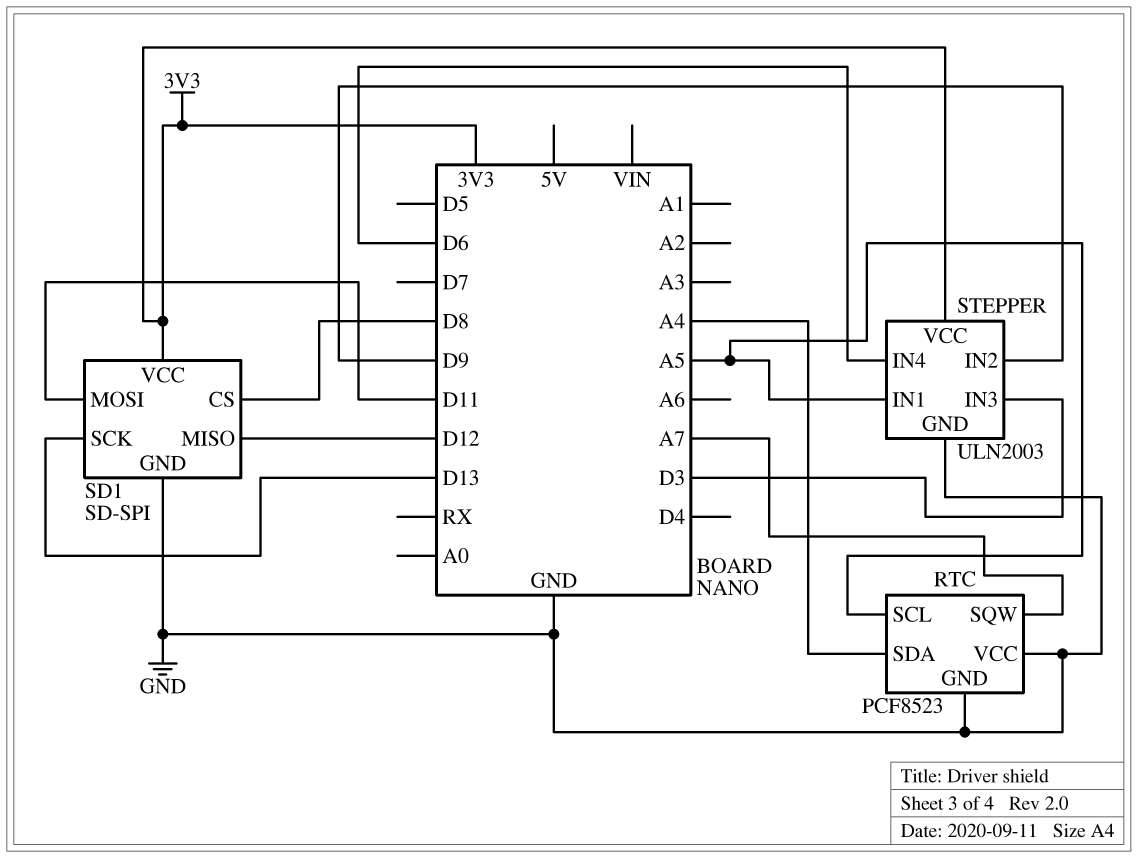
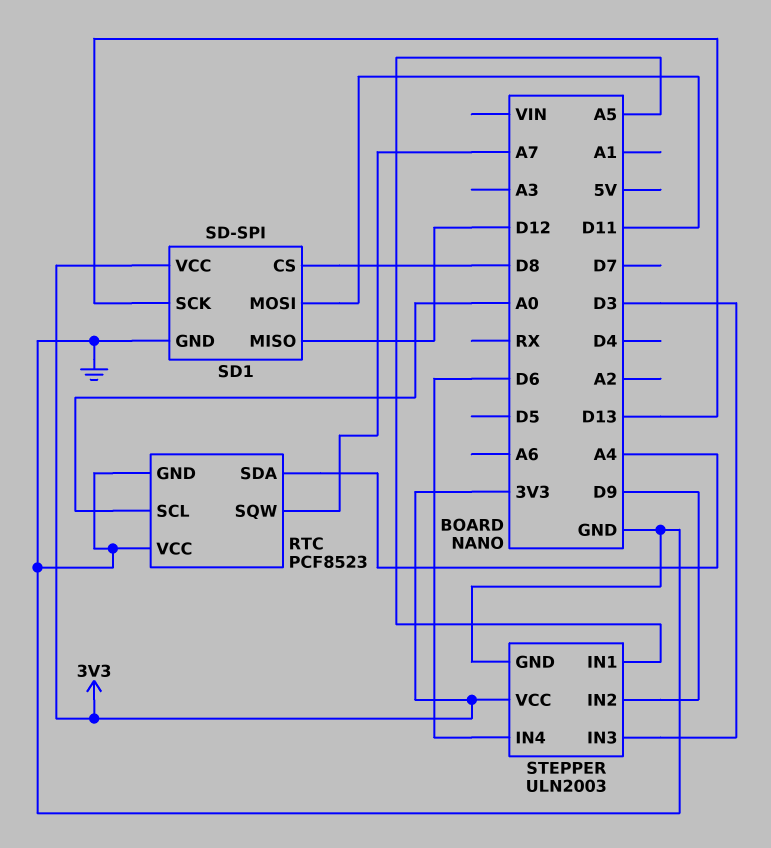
RTC pin SCL: A5 -> A0

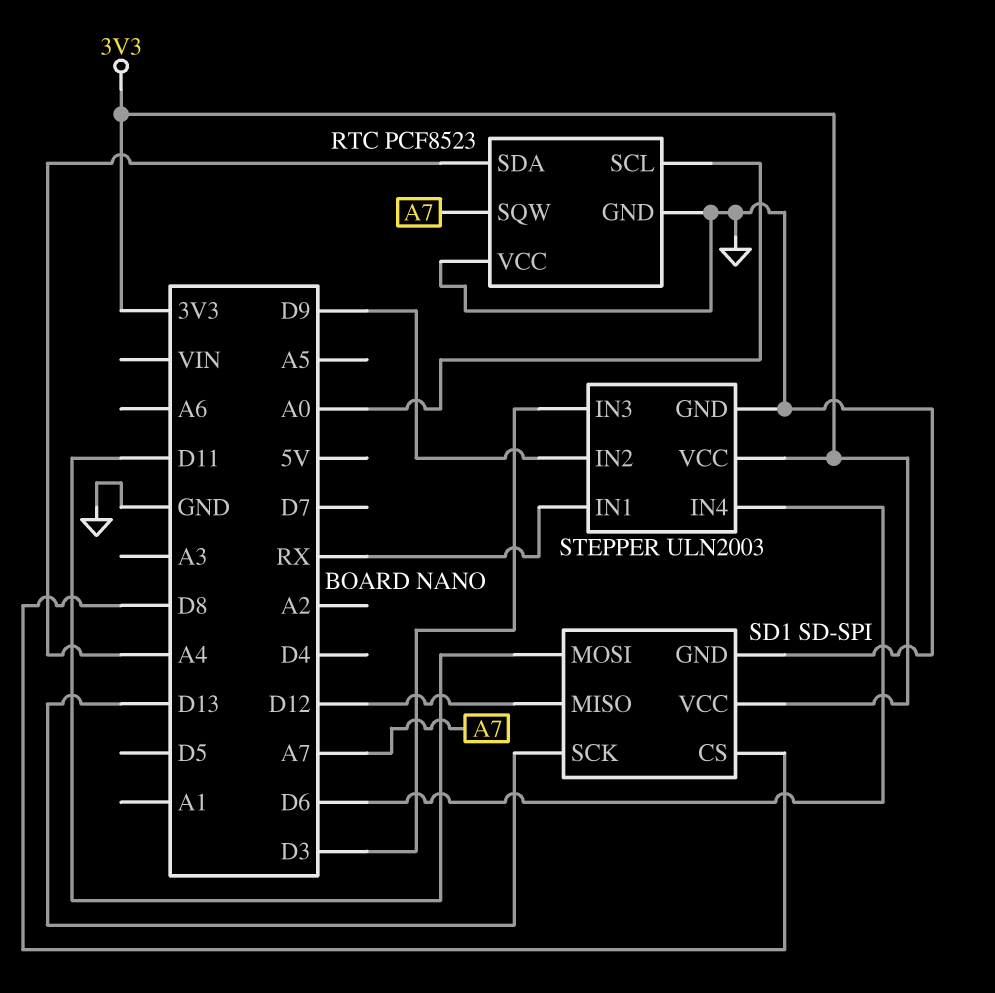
STEPPER pin IN1: A5 -> RX

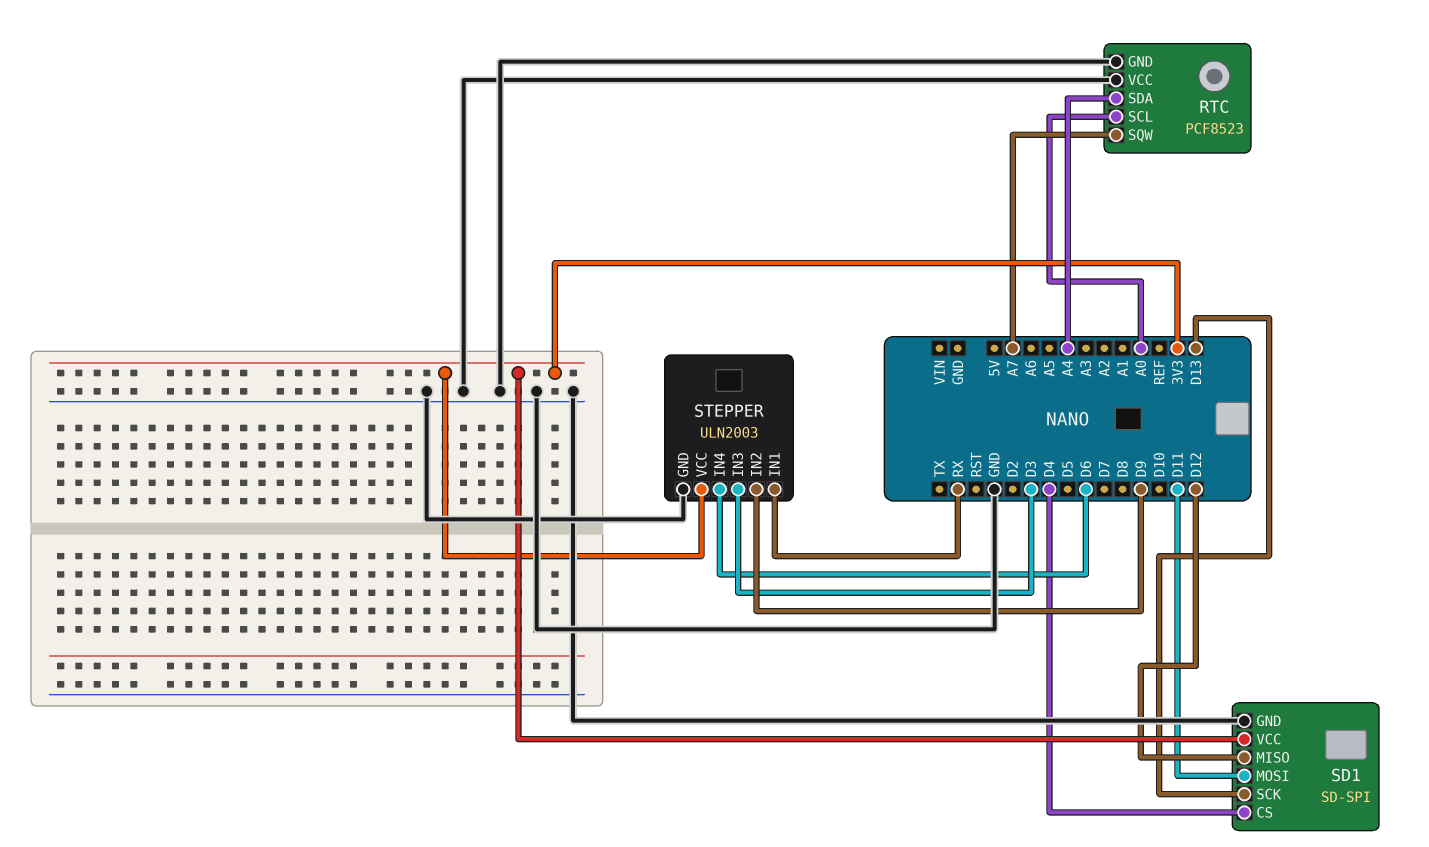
SD1 pin CS: D8 -> D4

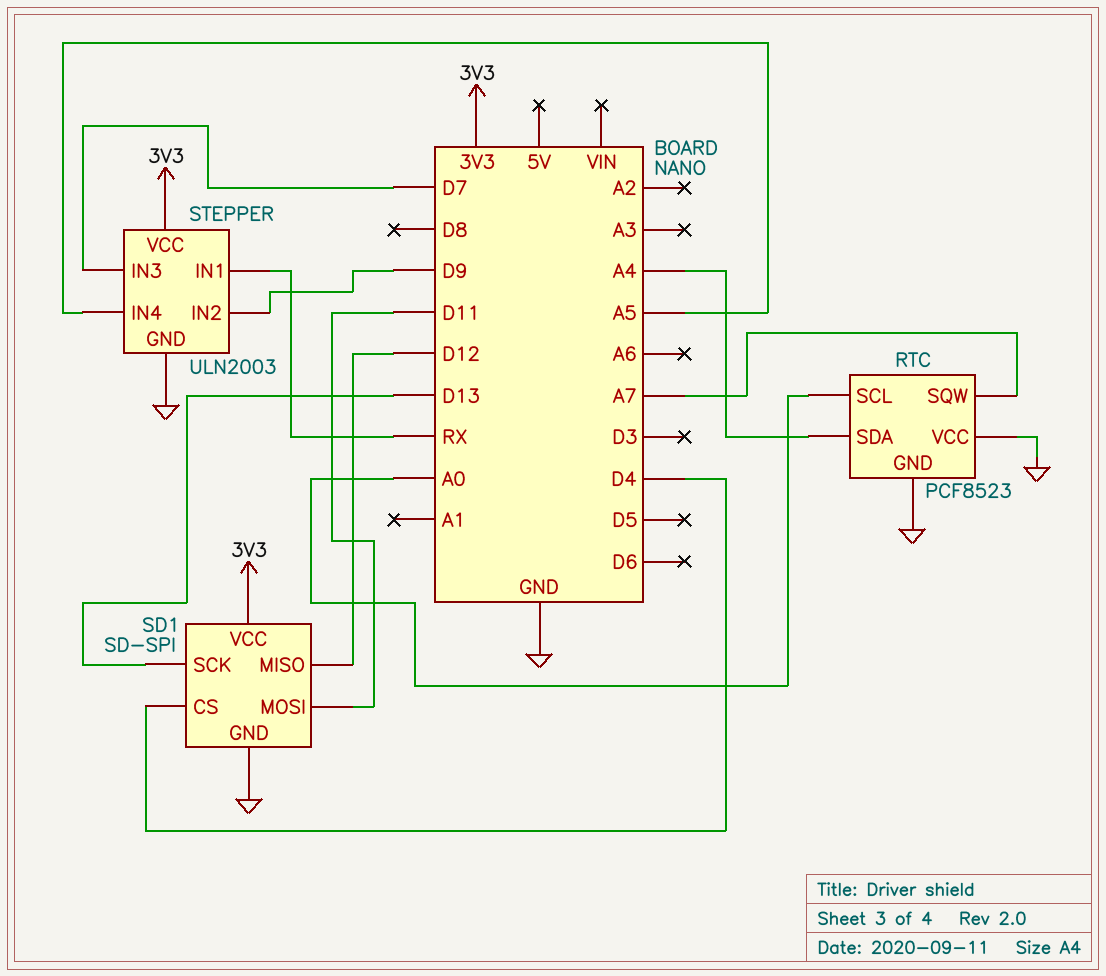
STEPPER pin IN3: D3 -> D7
STEPPER pin IN4: D6 -> A5

